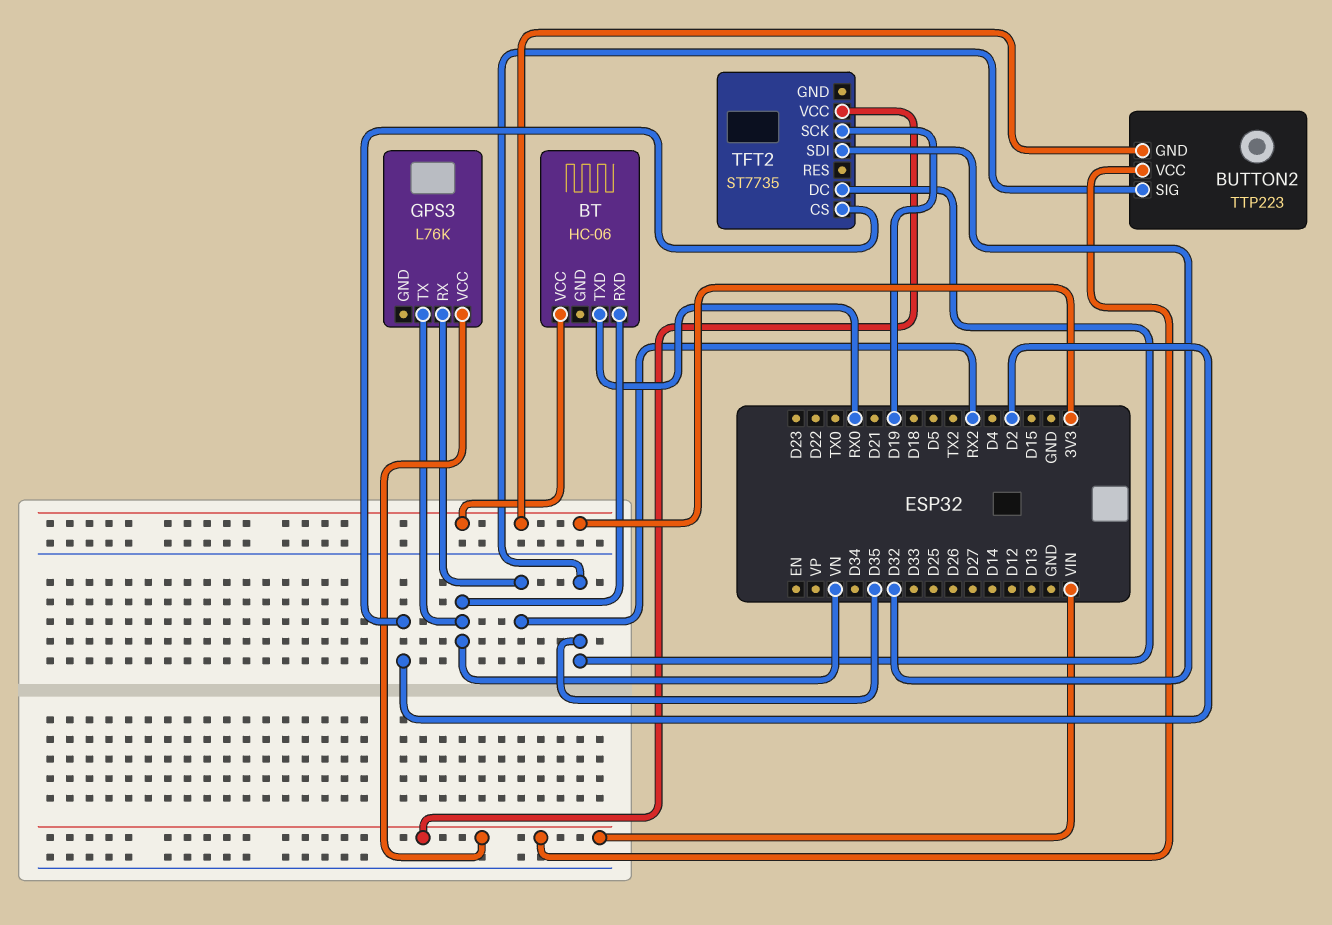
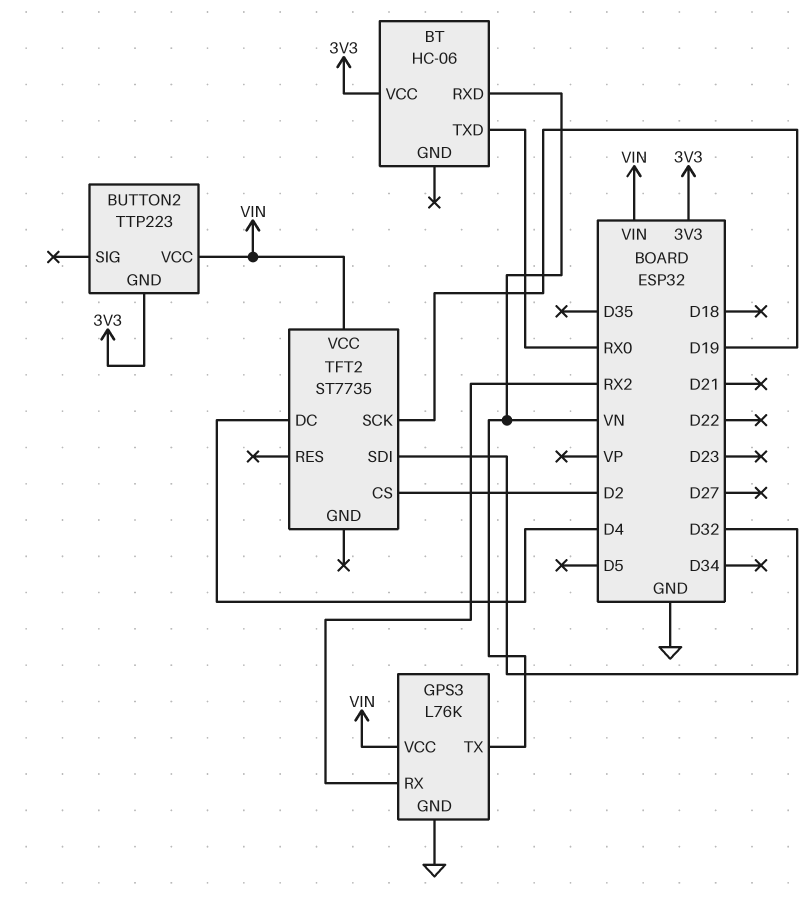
BUTTON2 pin SIG: D35 -> none
GPS3 pin GND: none -> GND
TFT2 pin DC: D35 -> D4

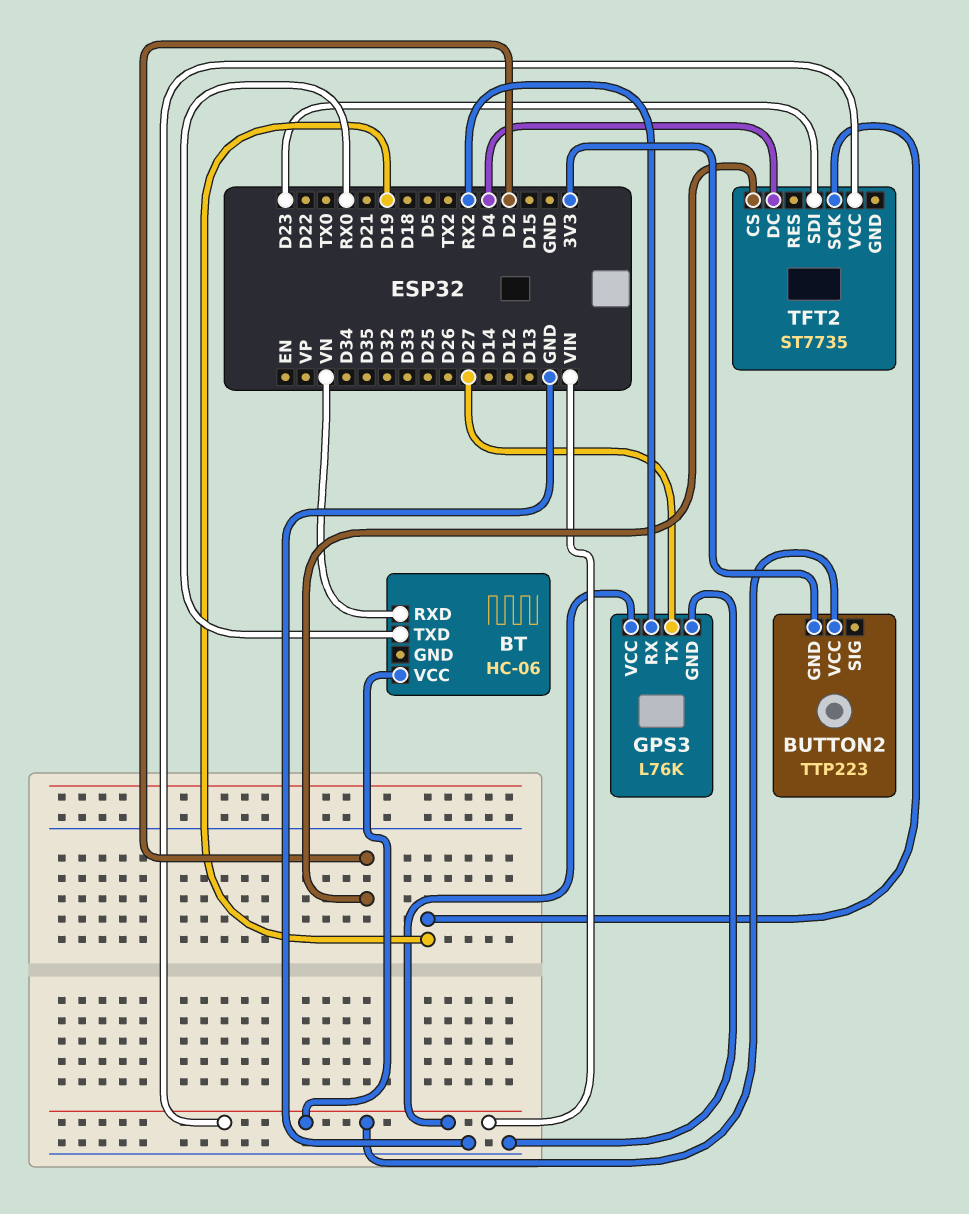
BT pin VCC: 3V3 -> VIN
GPS3 pin TX: VN -> D27
TFT2 pin SDI: D32 -> D23

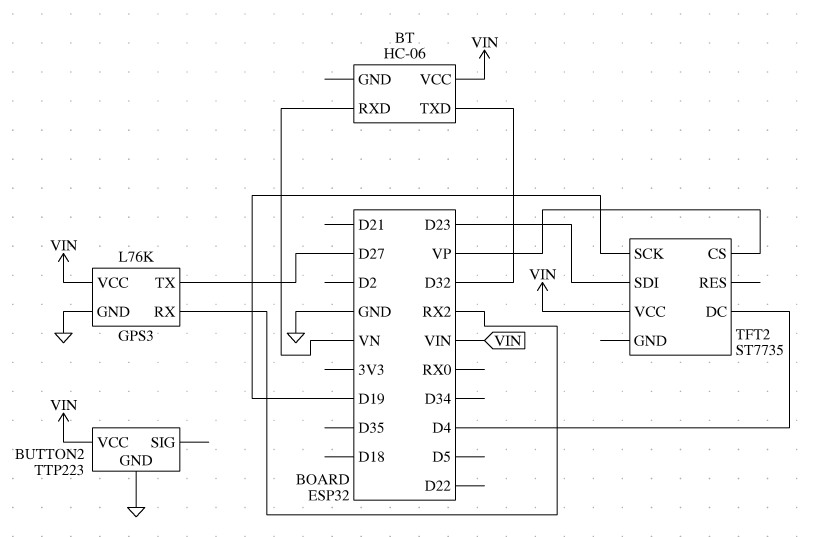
BT pin TXD: RX0 -> D32
BUTTON2 pin GND: 3V3 -> GND
TFT2 pin CS: D2 -> VP

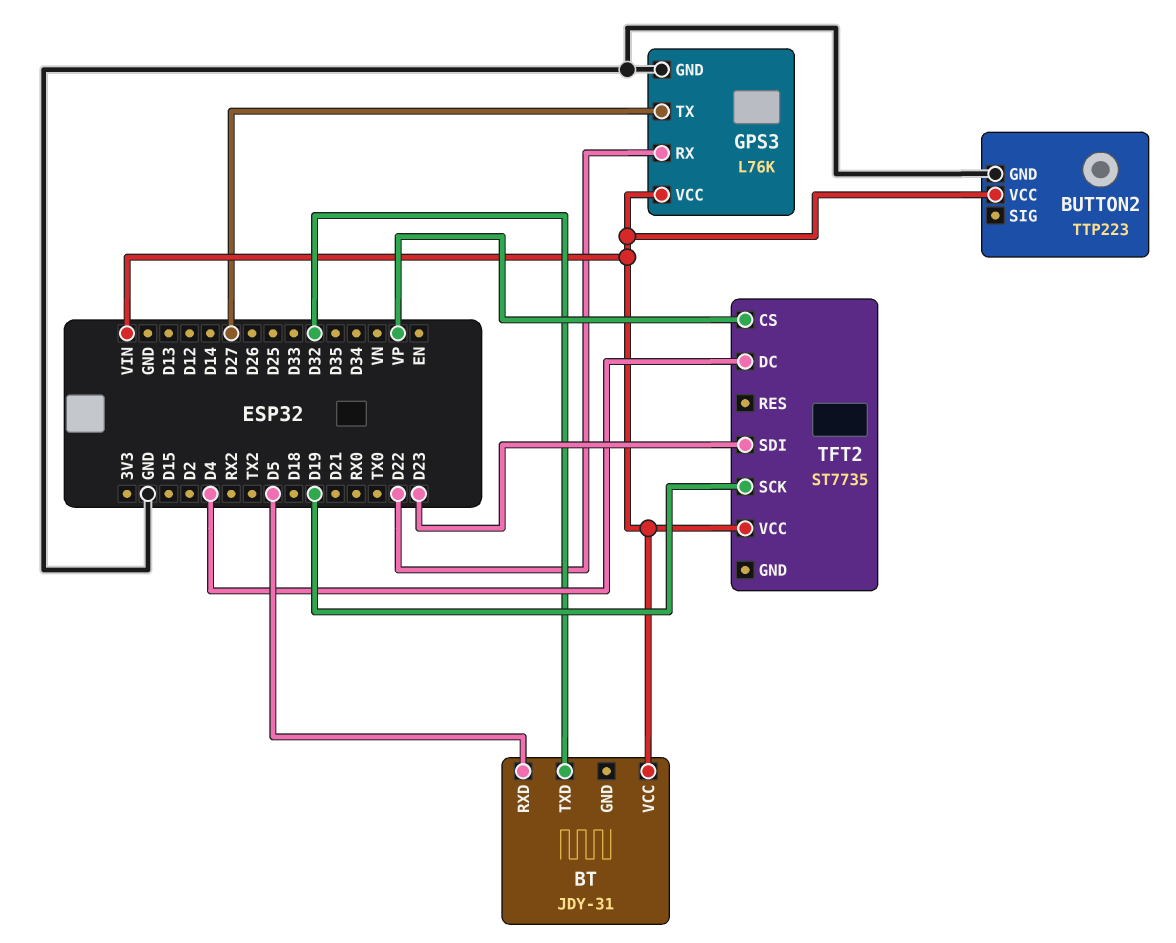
BT: HC-06 -> JDY-31
BT pin RXD: VN -> D5
GPS3 pin RX: RX2 -> D22

